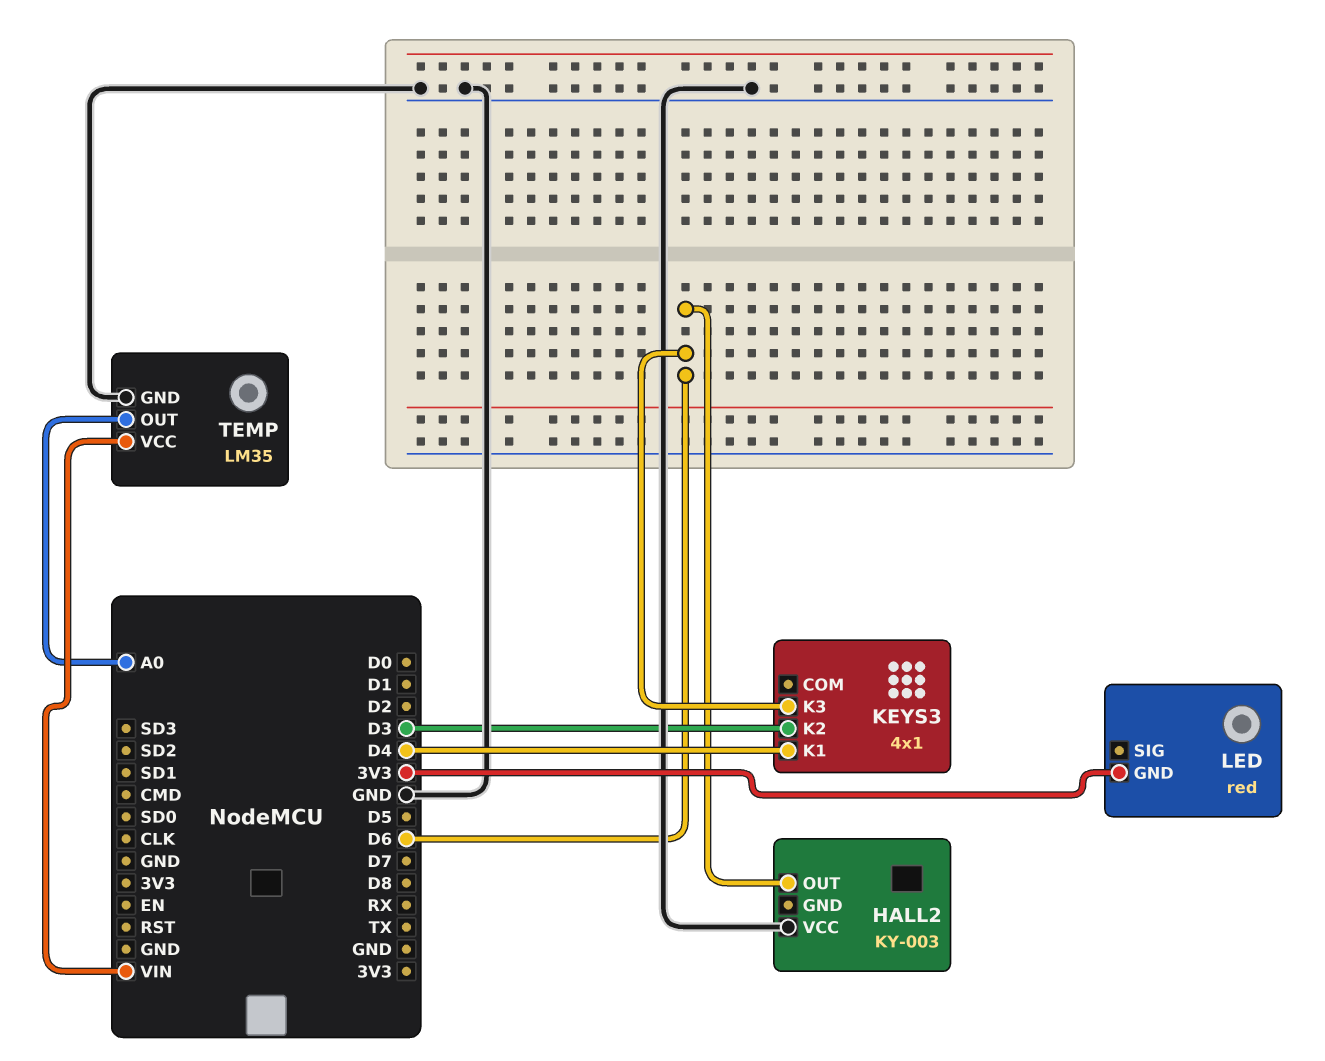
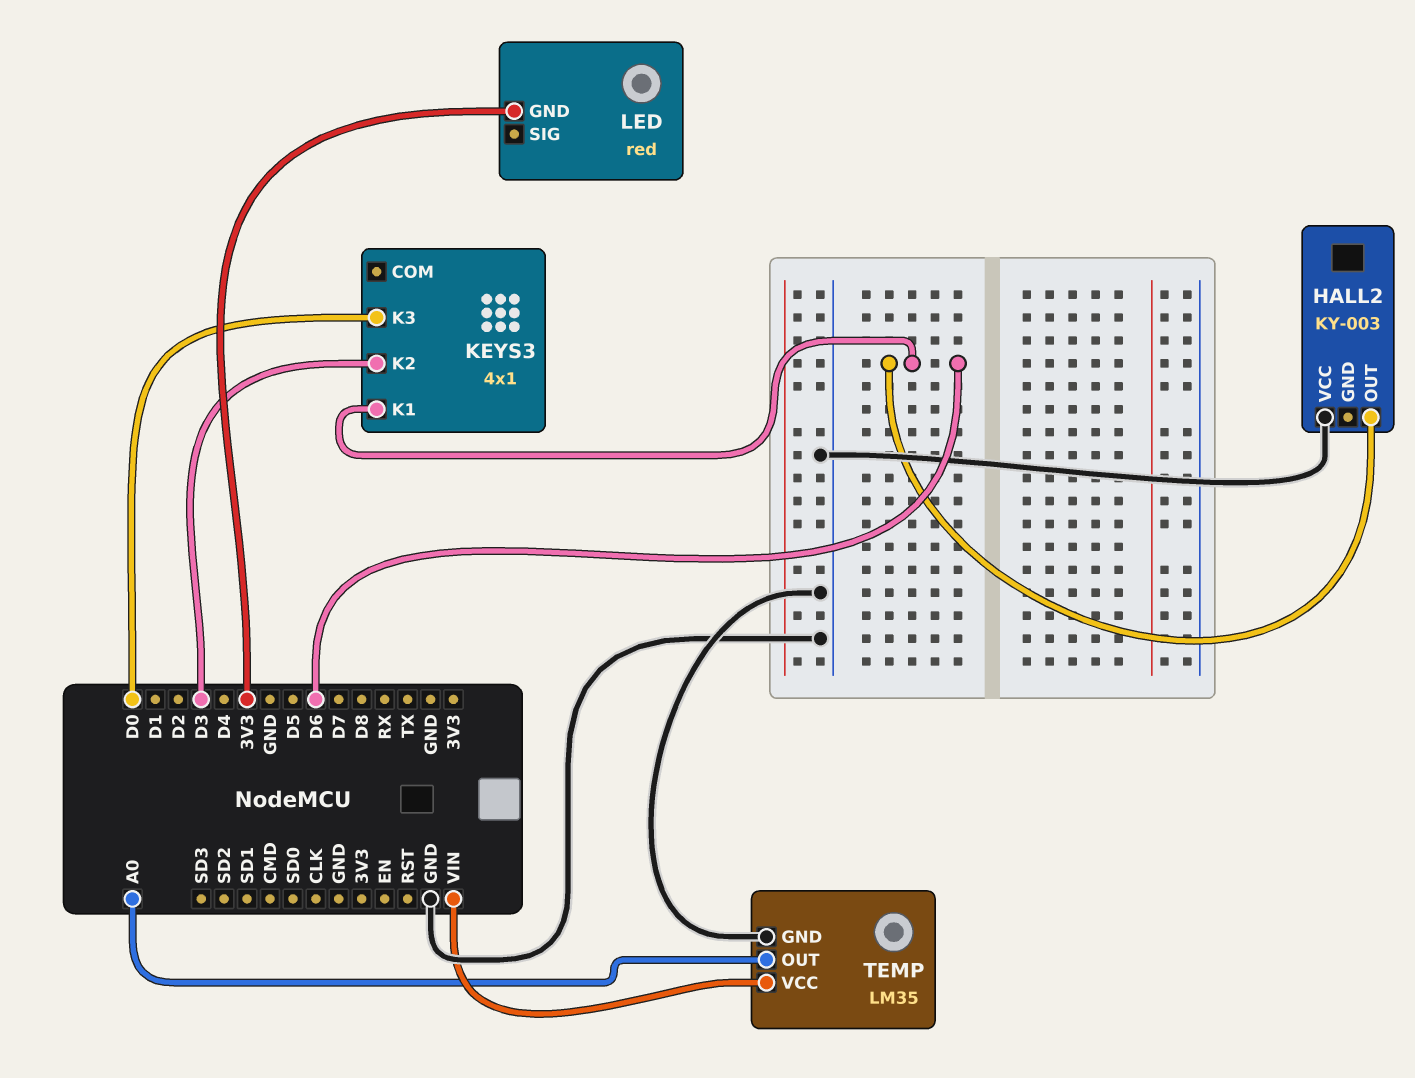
KEYS3 pin K1: D4 -> D6
KEYS3 pin K3: D6 -> D0

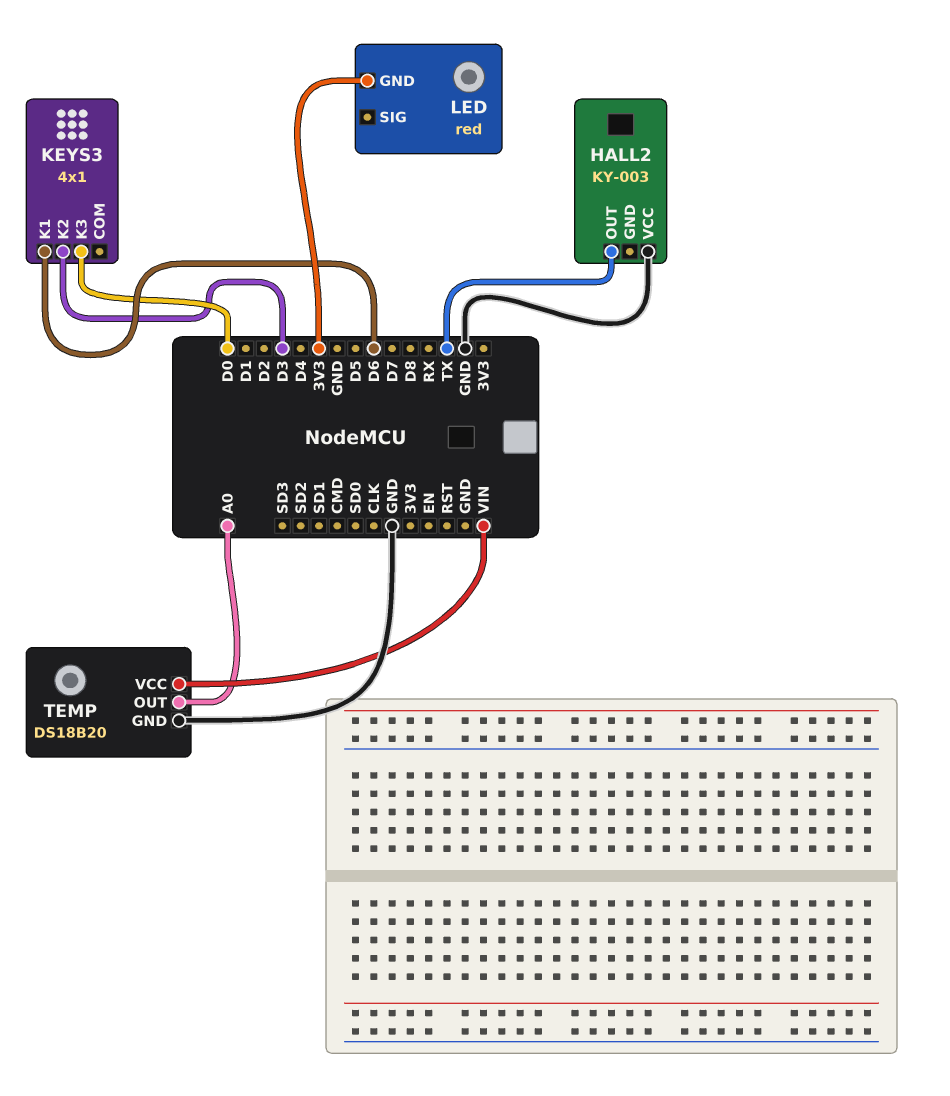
HALL2 pin OUT: D6 -> TX
TEMP: LM35 -> DS18B20

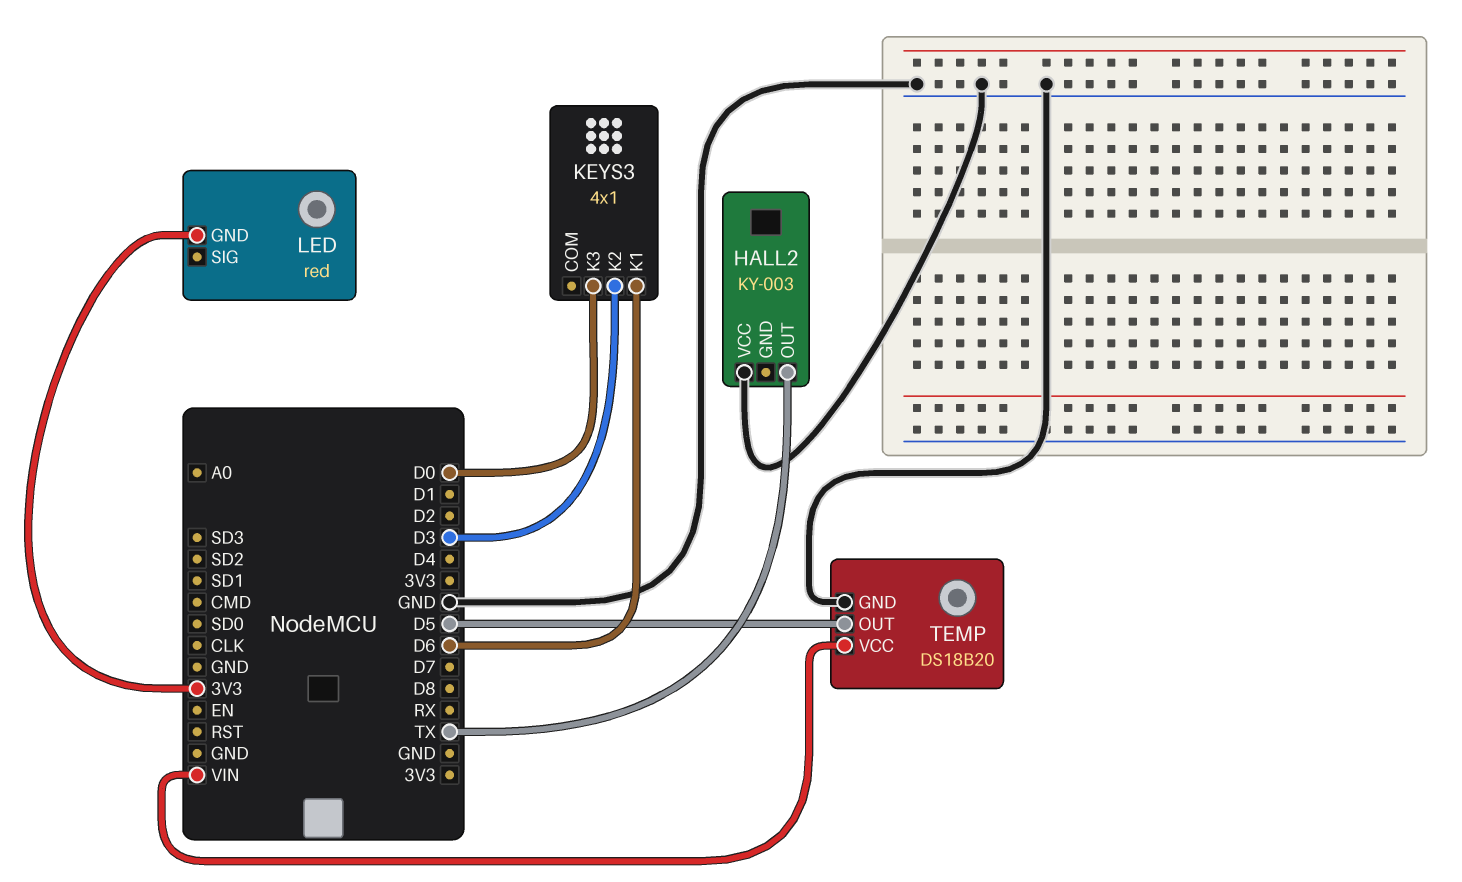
TEMP pin OUT: A0 -> D5

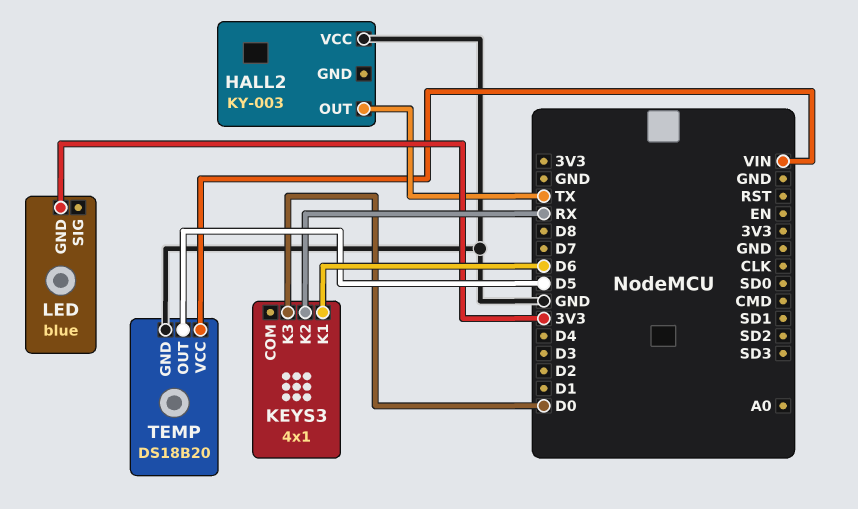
KEYS3 pin K2: D3 -> RX
LED: red -> blue

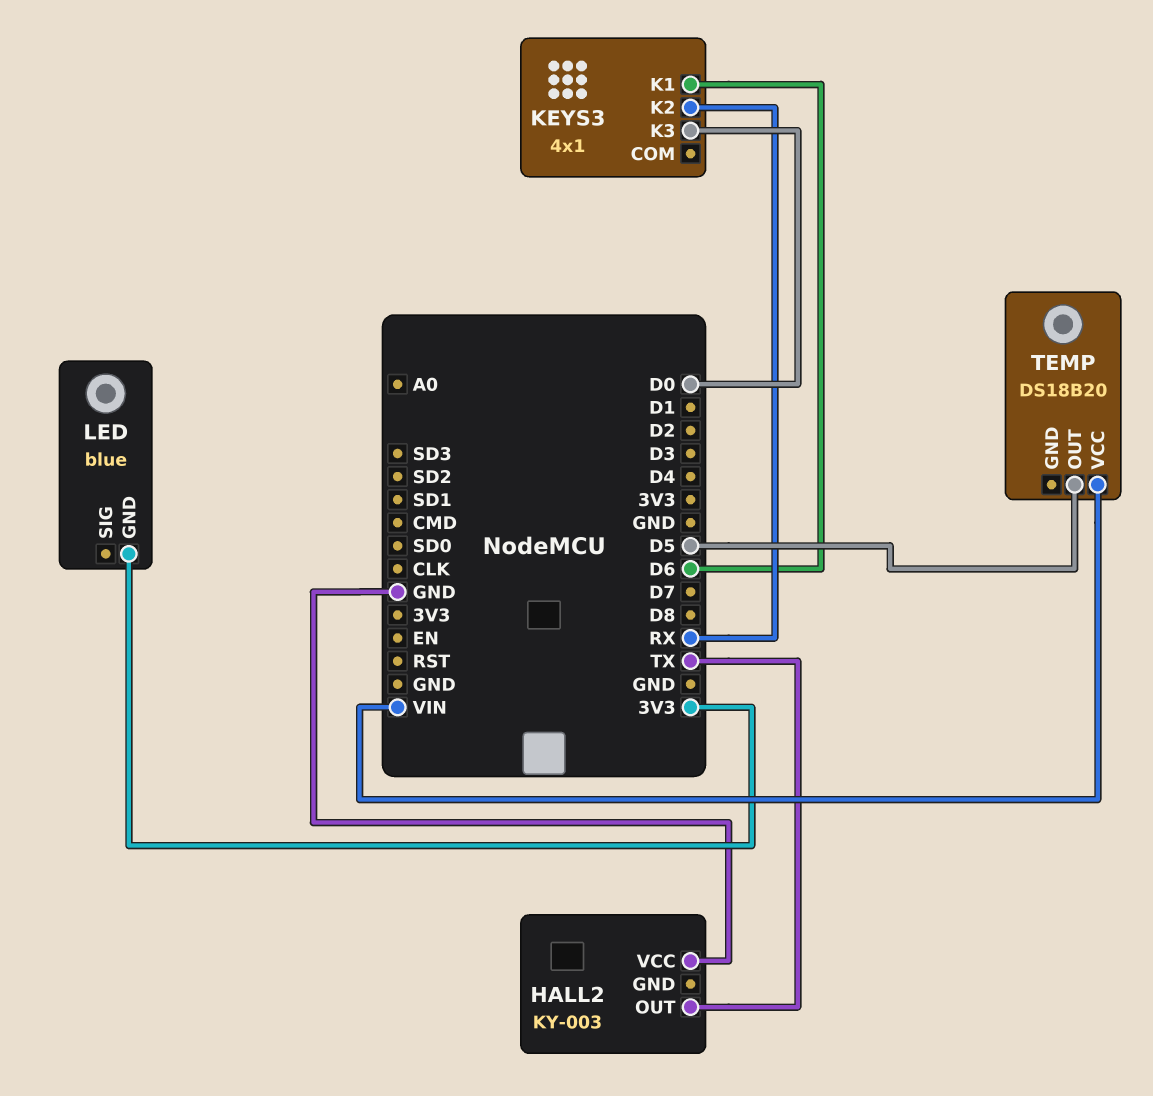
TEMP pin GND: GND -> none

